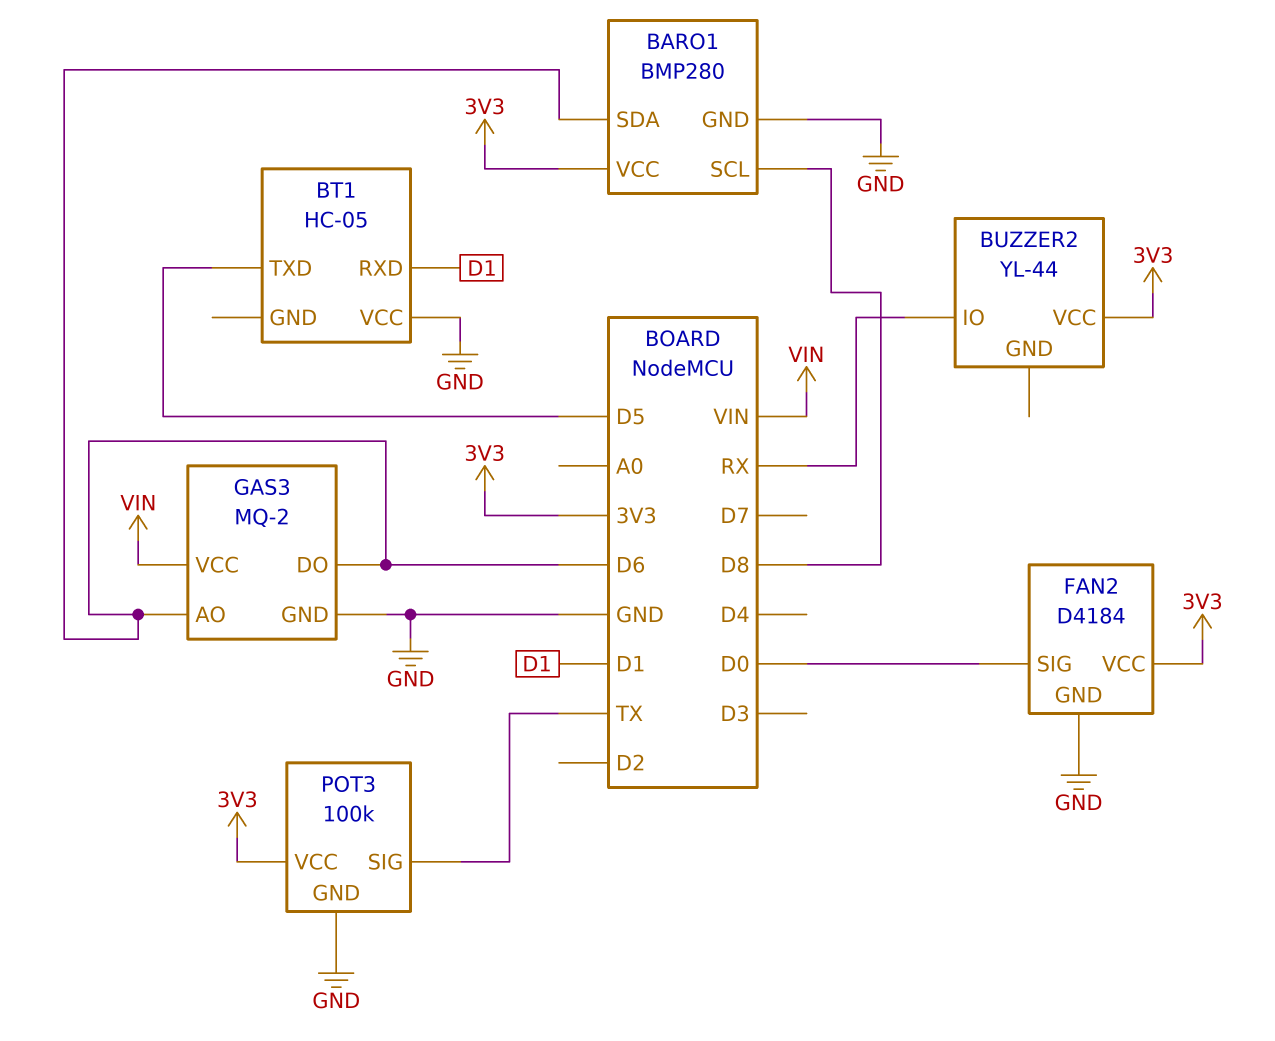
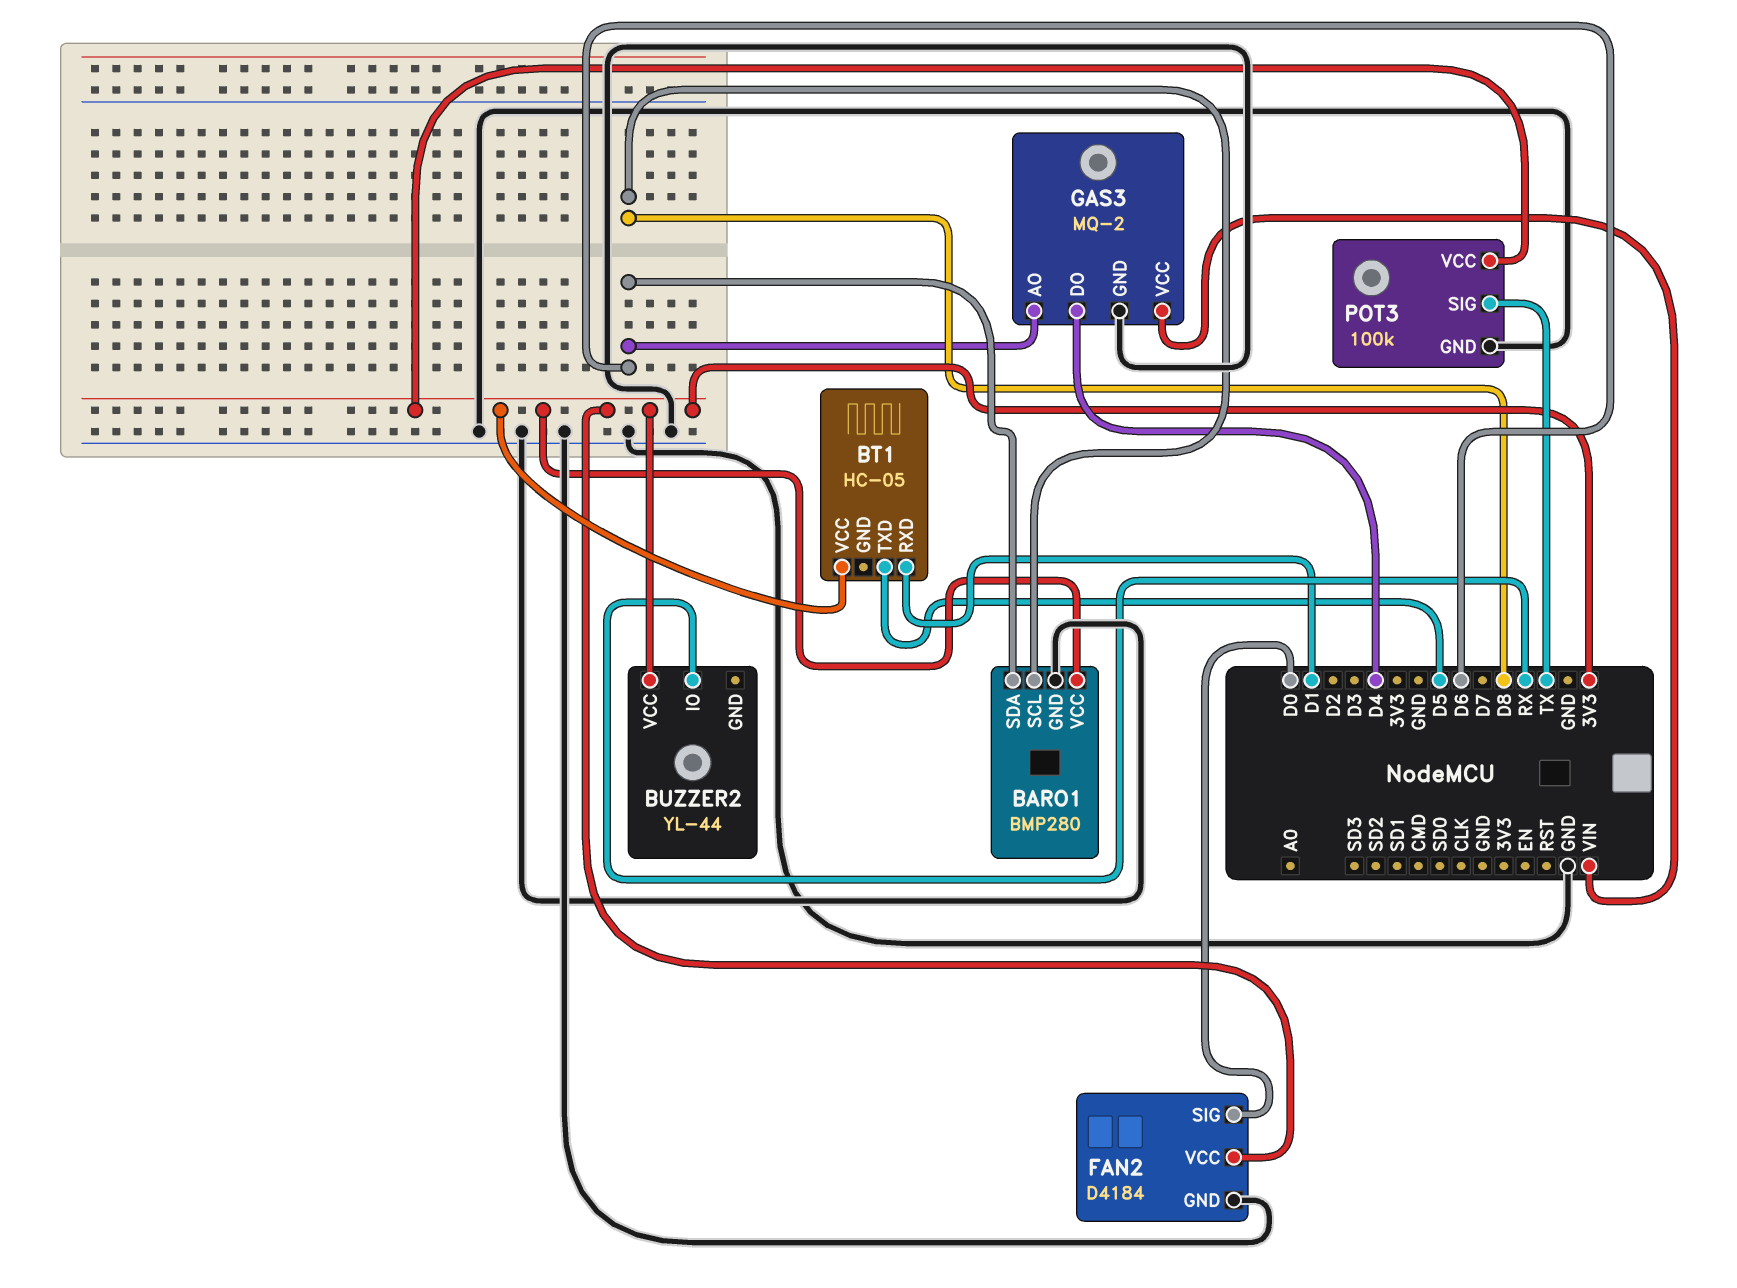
BT1 pin VCC: GND -> 3V3
GAS3 pin DO: D6 -> D4

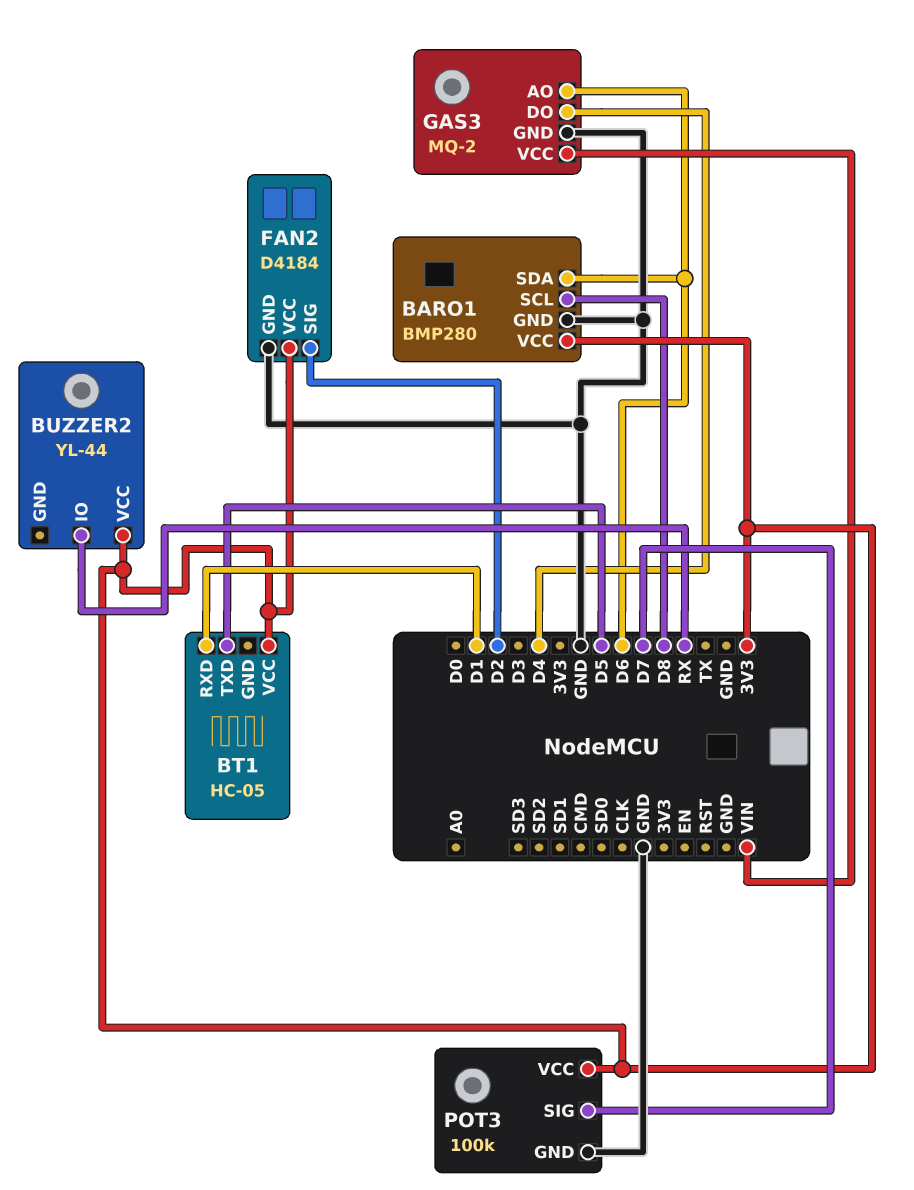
FAN2 pin SIG: D0 -> D2
POT3 pin SIG: TX -> D7

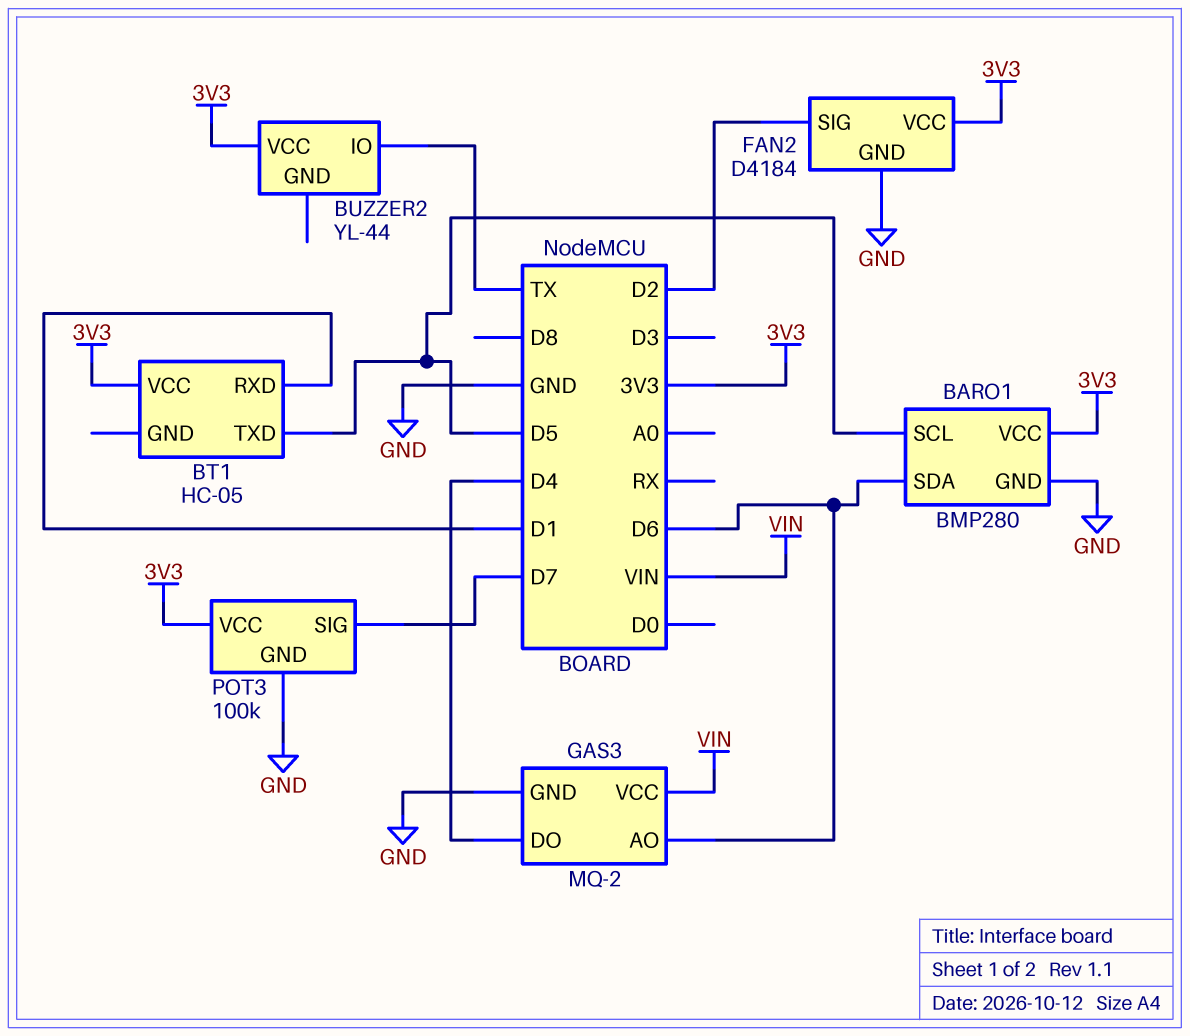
BARO1 pin SCL: D8 -> D5
BUZZER2 pin IO: RX -> TX

